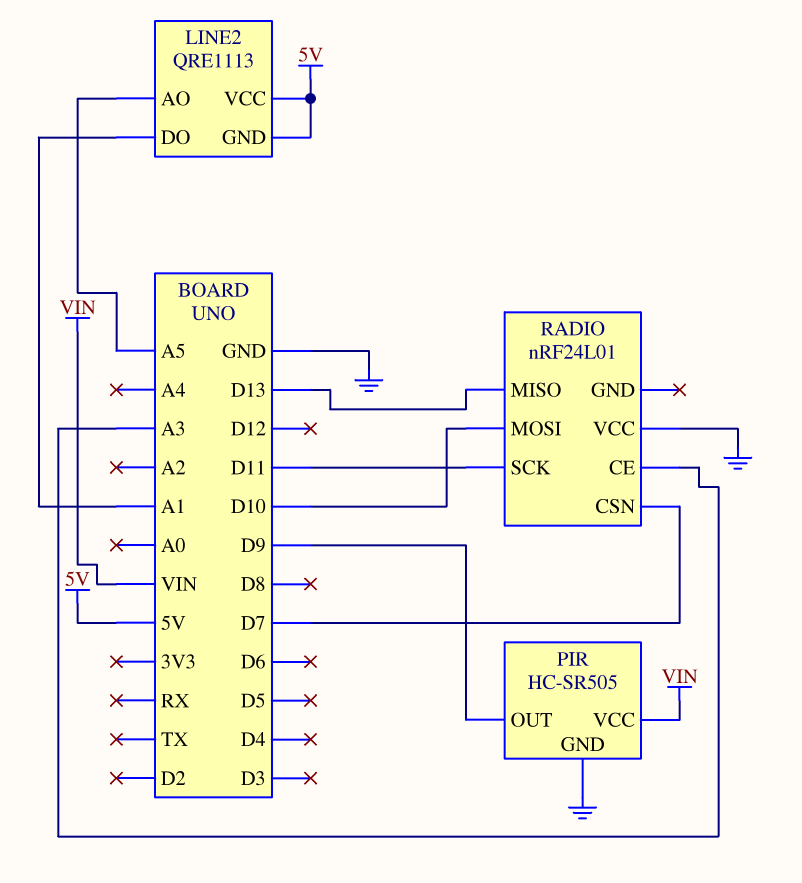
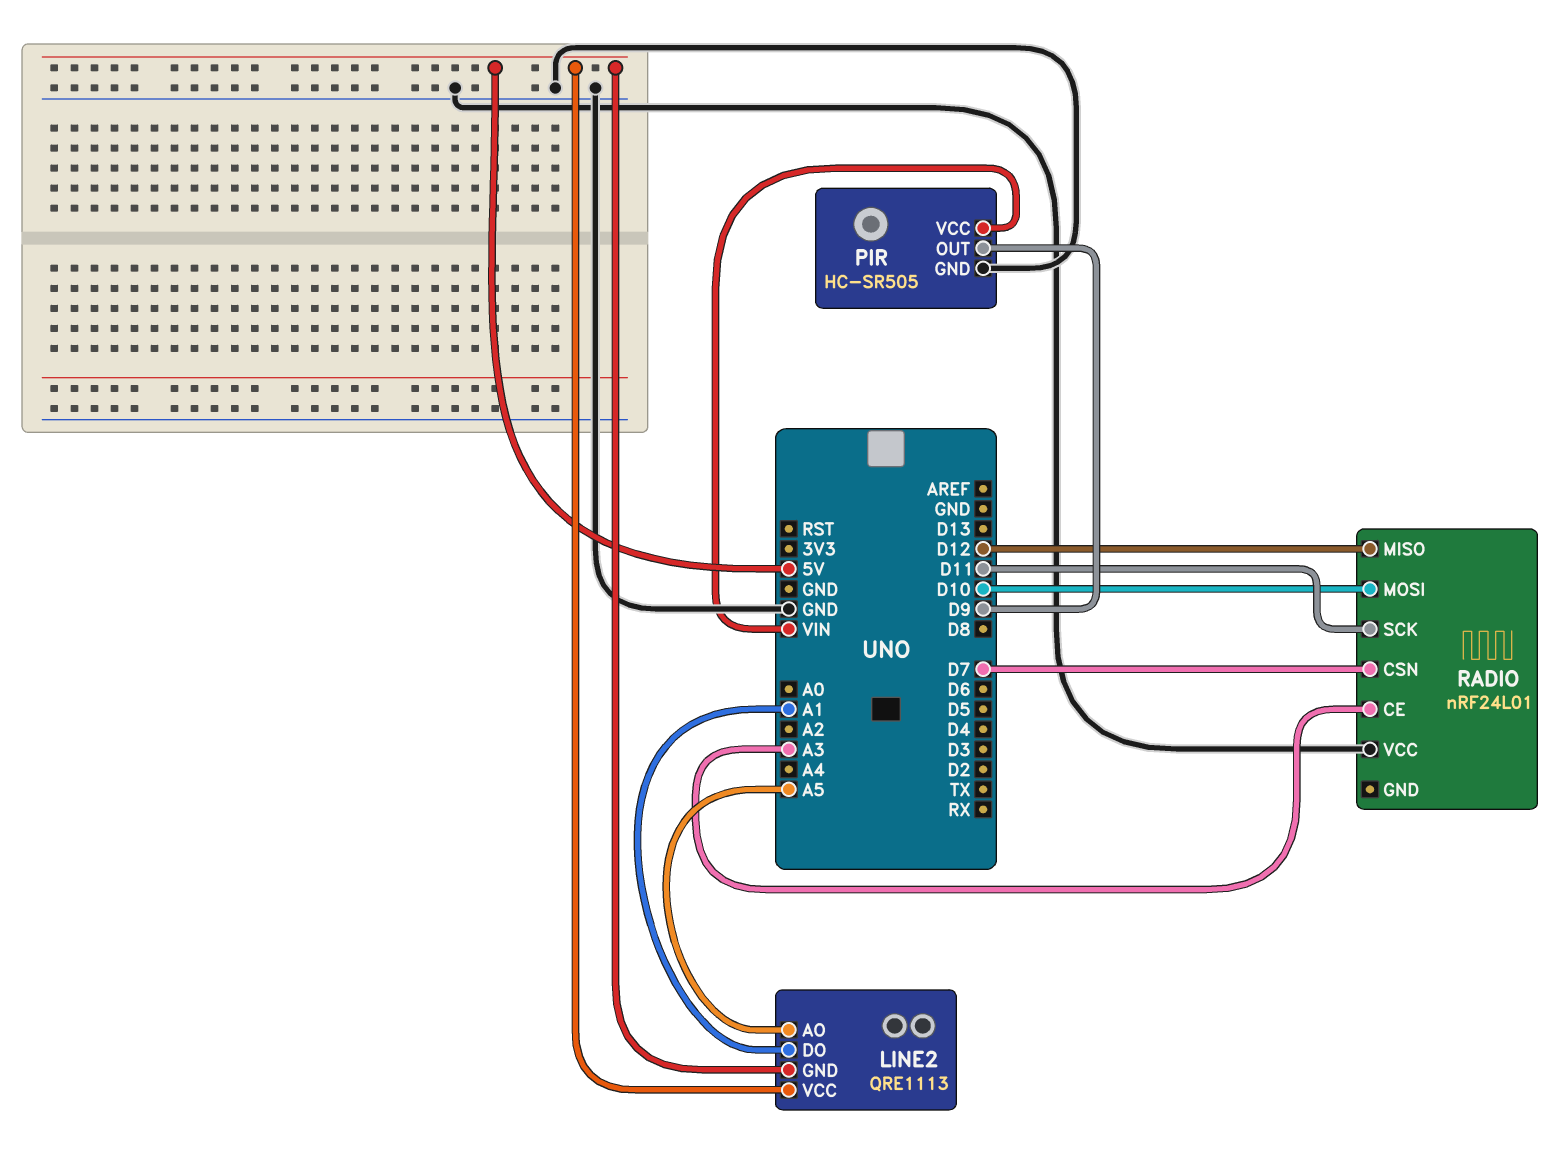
RADIO pin MISO: D13 -> D12

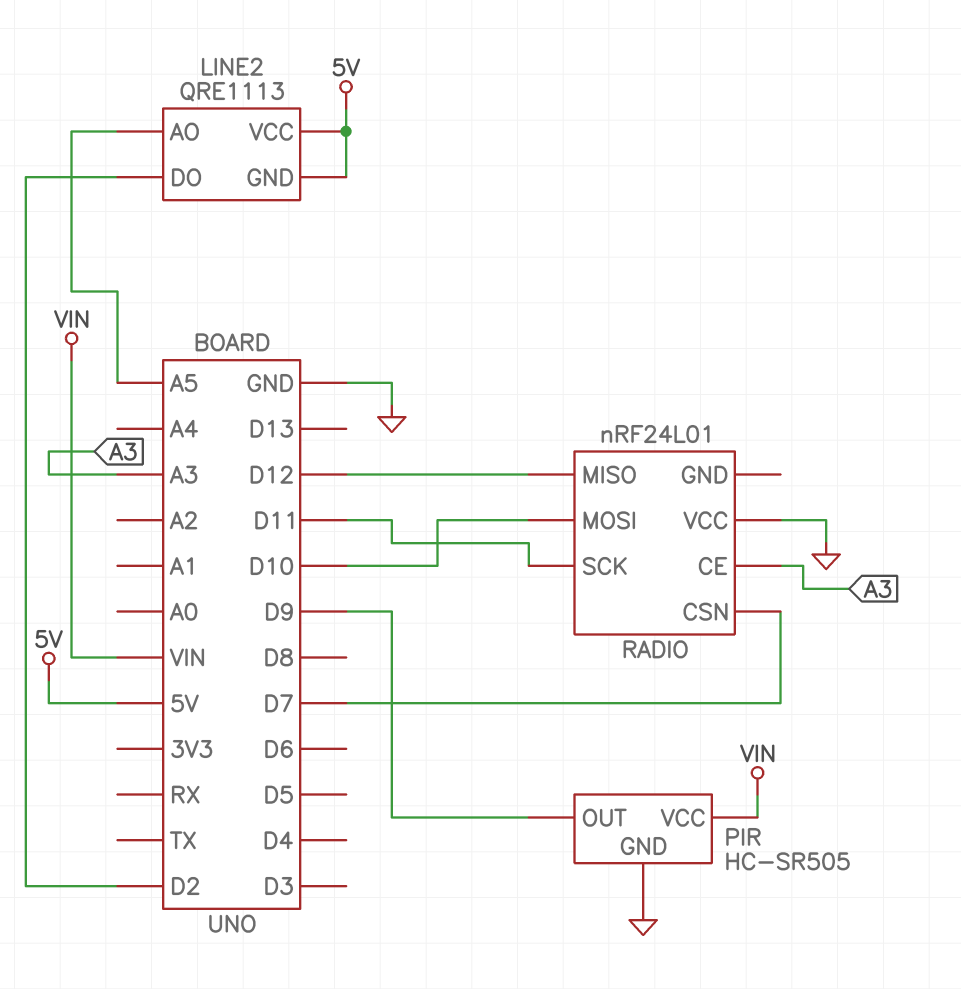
LINE2 pin DO: A1 -> D2

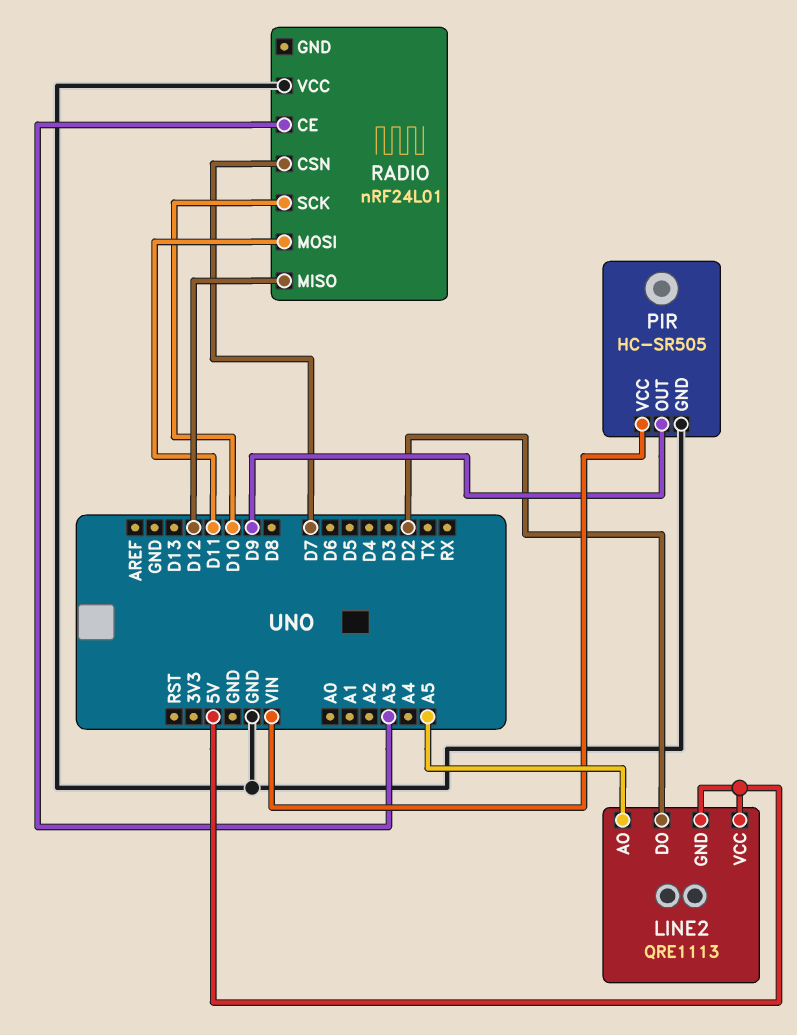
RADIO pin MOSI: D10 -> D11
RADIO pin SCK: D11 -> D10

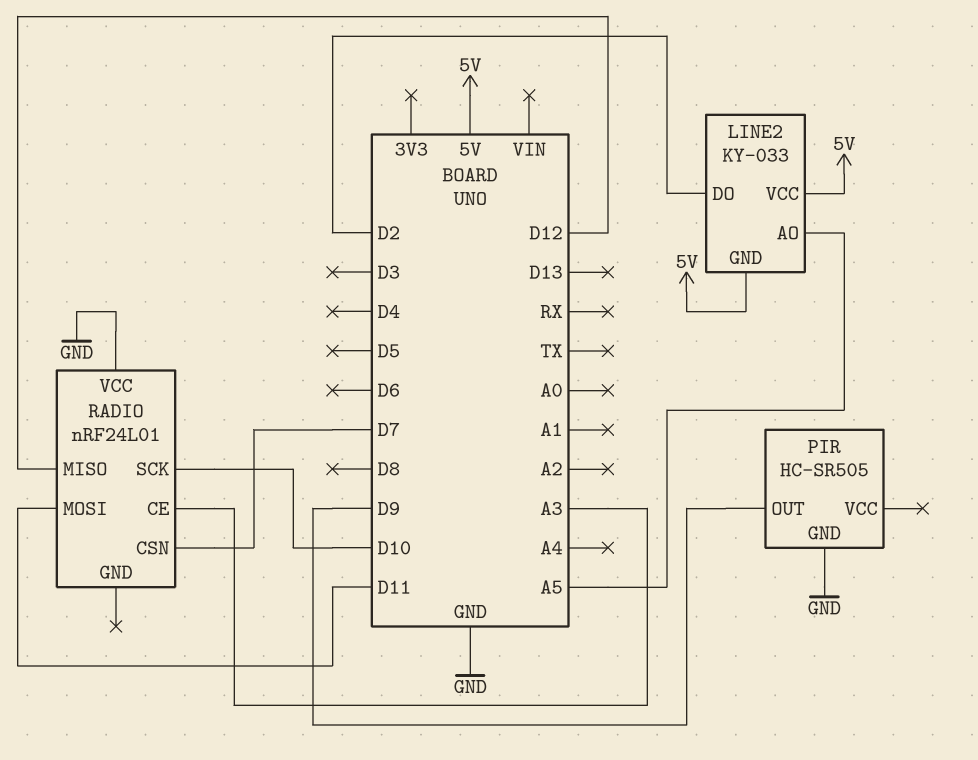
LINE2: QRE1113 -> KY-033
PIR pin VCC: VIN -> none

